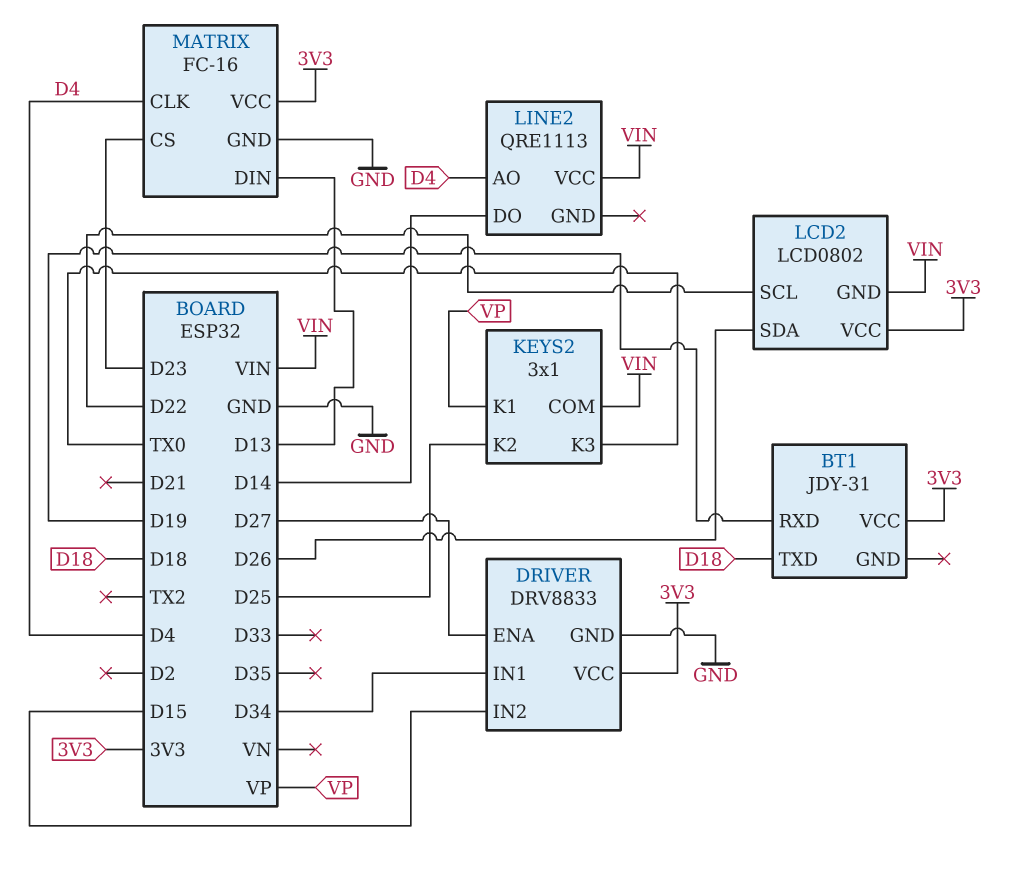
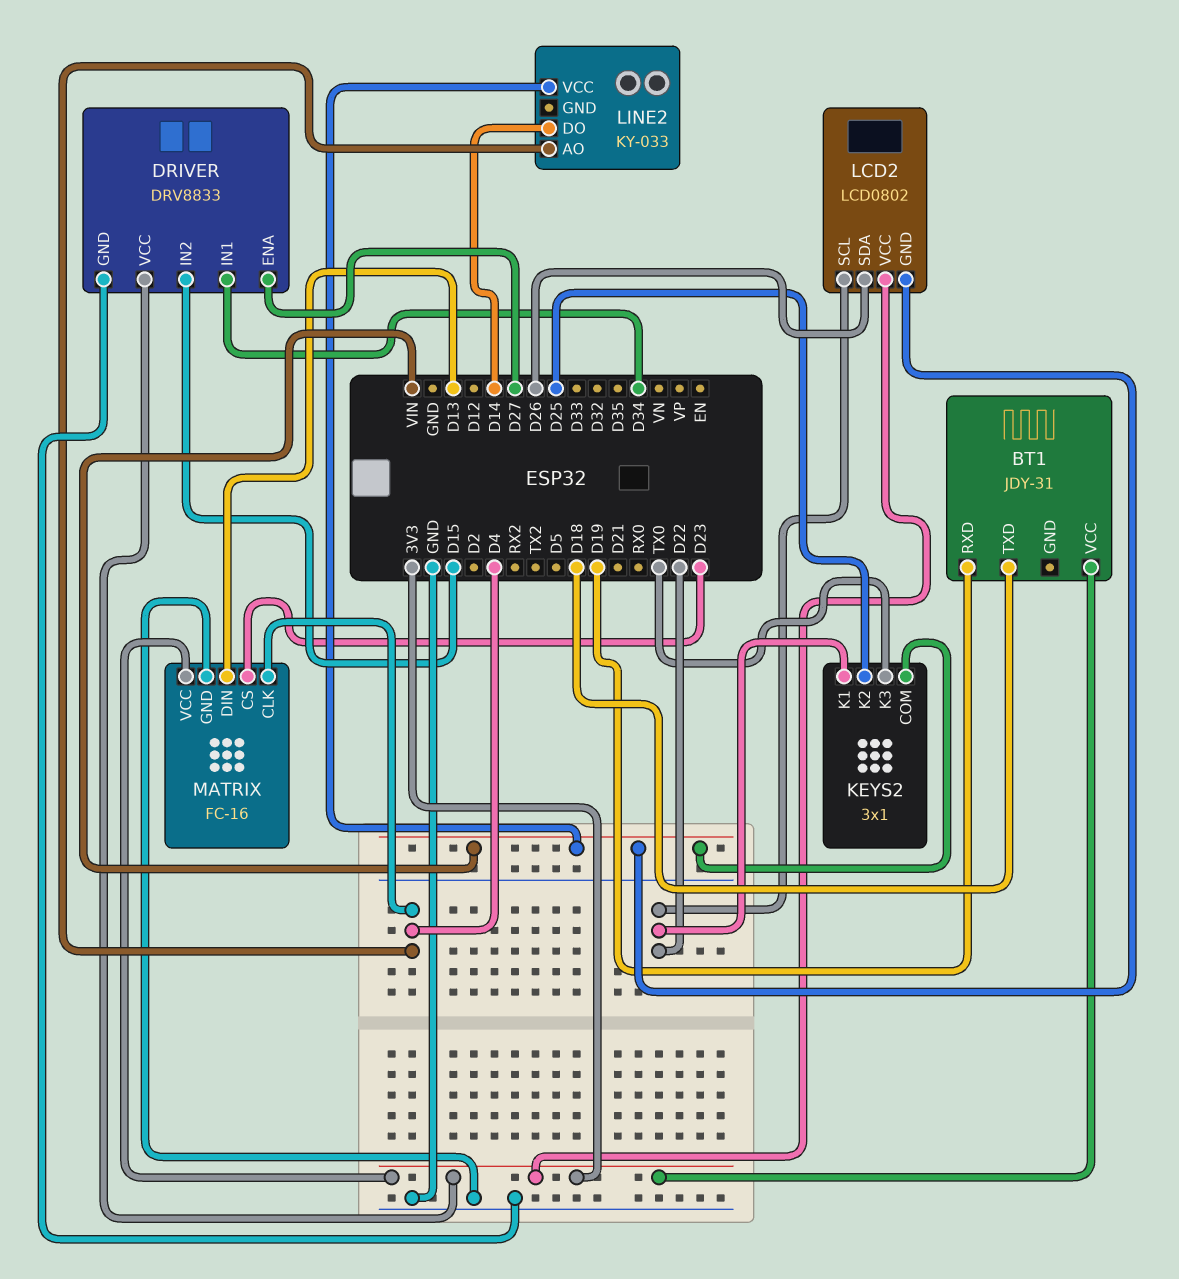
KEYS2 pin K1: VP -> D22
LINE2: QRE1113 -> KY-033

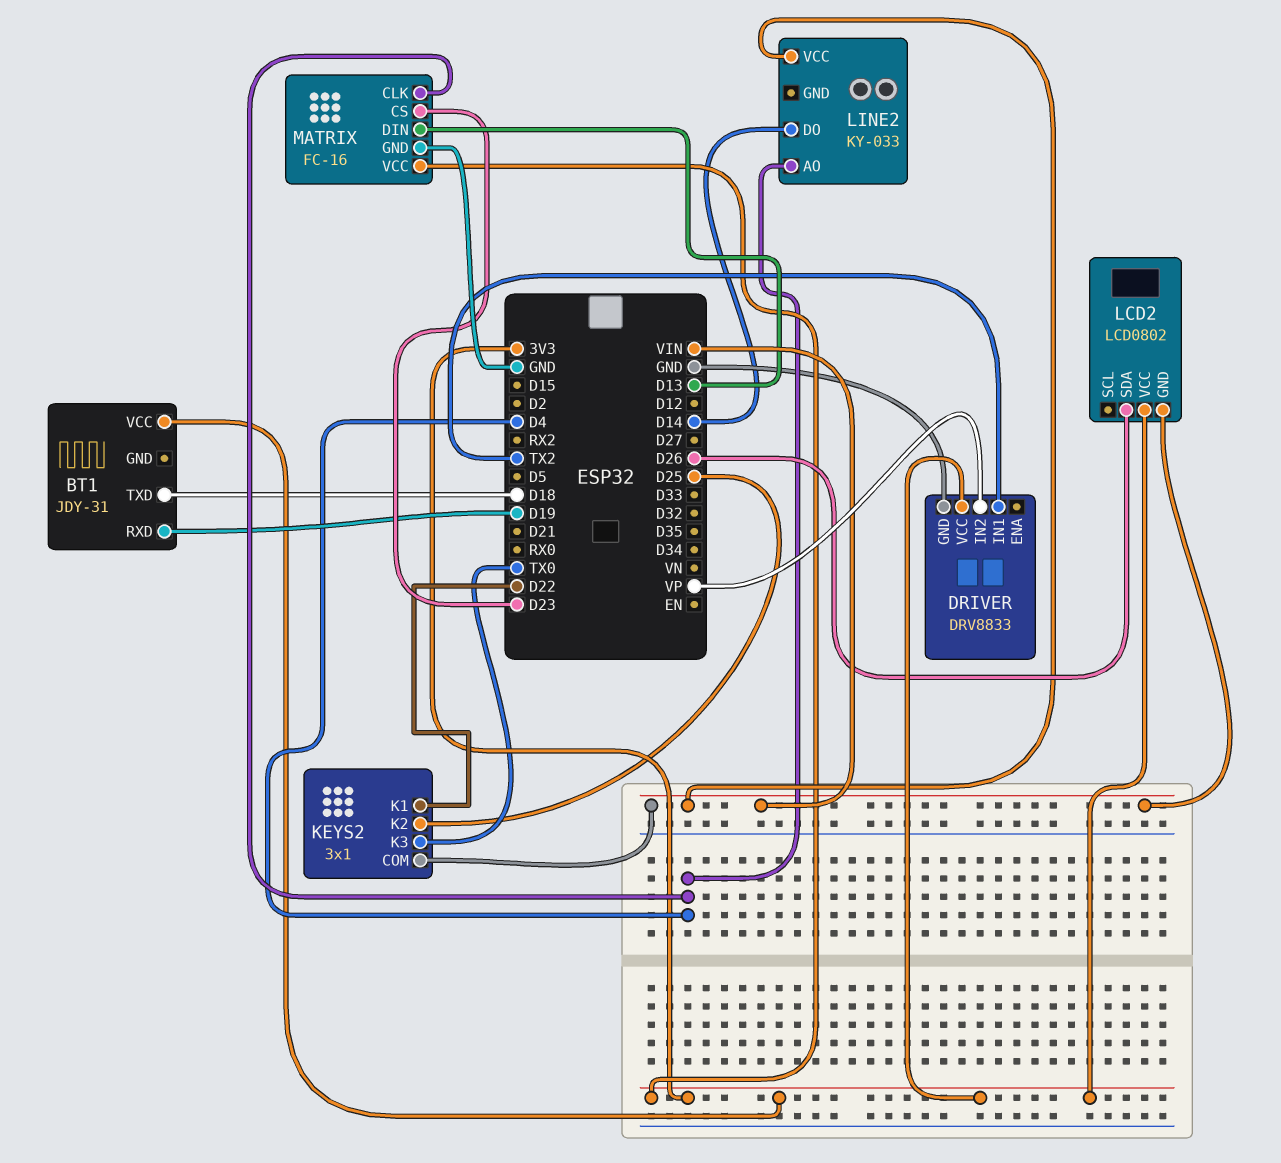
DRIVER pin ENA: D27 -> none
DRIVER pin IN1: D34 -> TX2
DRIVER pin IN2: D15 -> VP
LCD2 pin SCL: D22 -> none

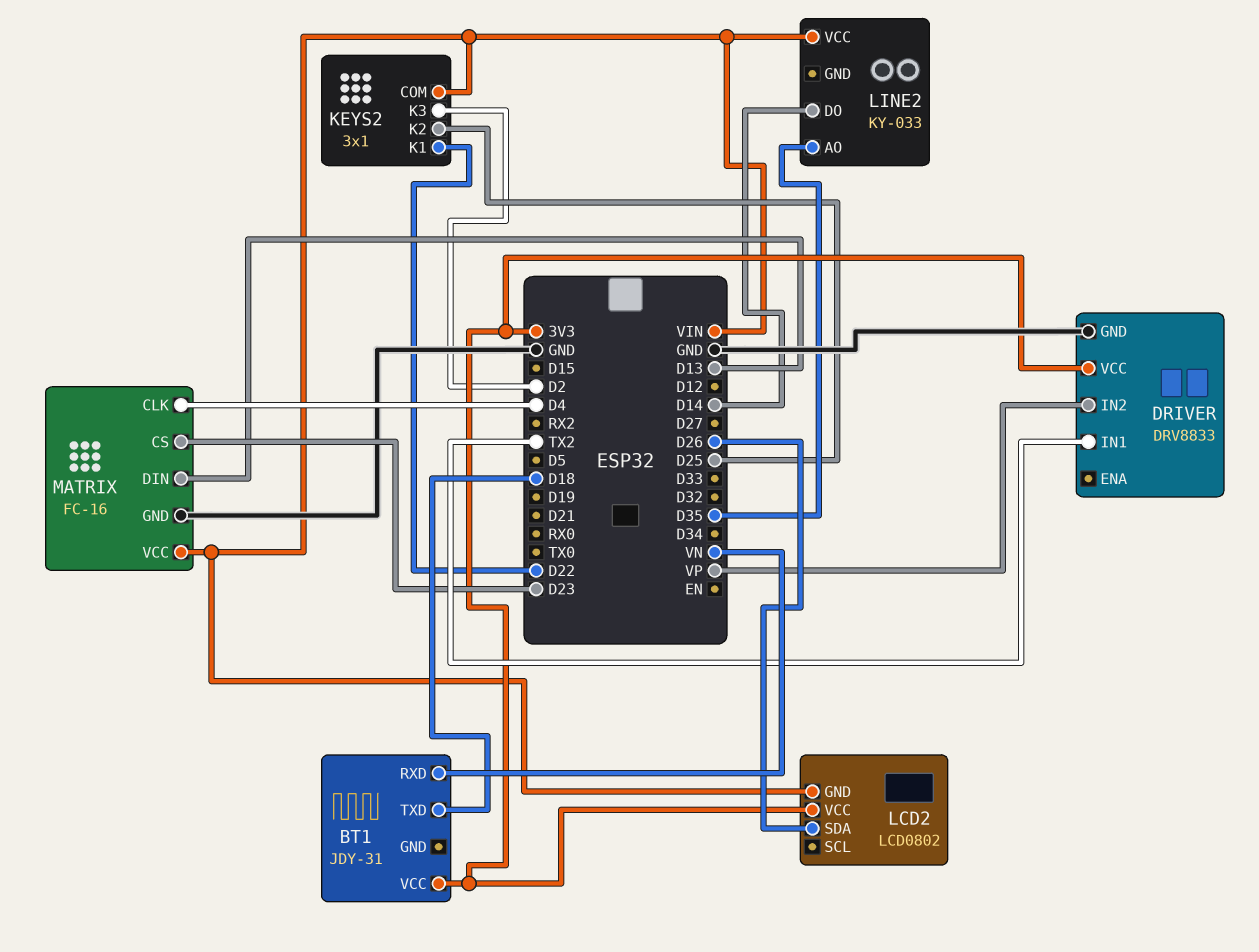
BT1 pin RXD: D19 -> VN
KEYS2 pin K3: TX0 -> D2
LINE2 pin AO: D4 -> D35
MATRIX pin VCC: 3V3 -> VIN

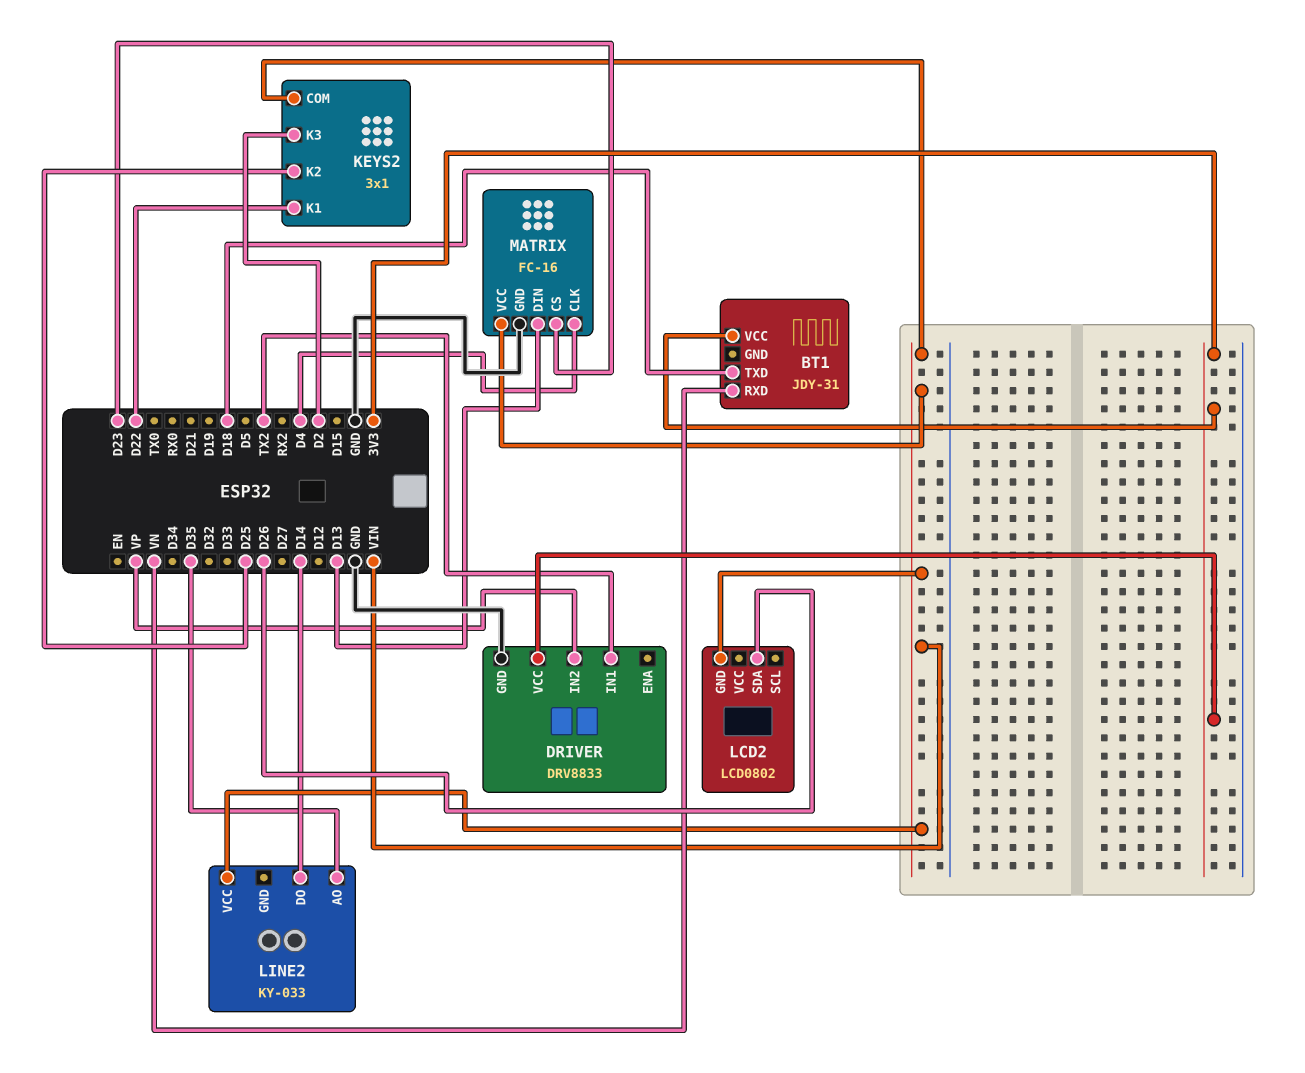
LCD2 pin VCC: 3V3 -> none

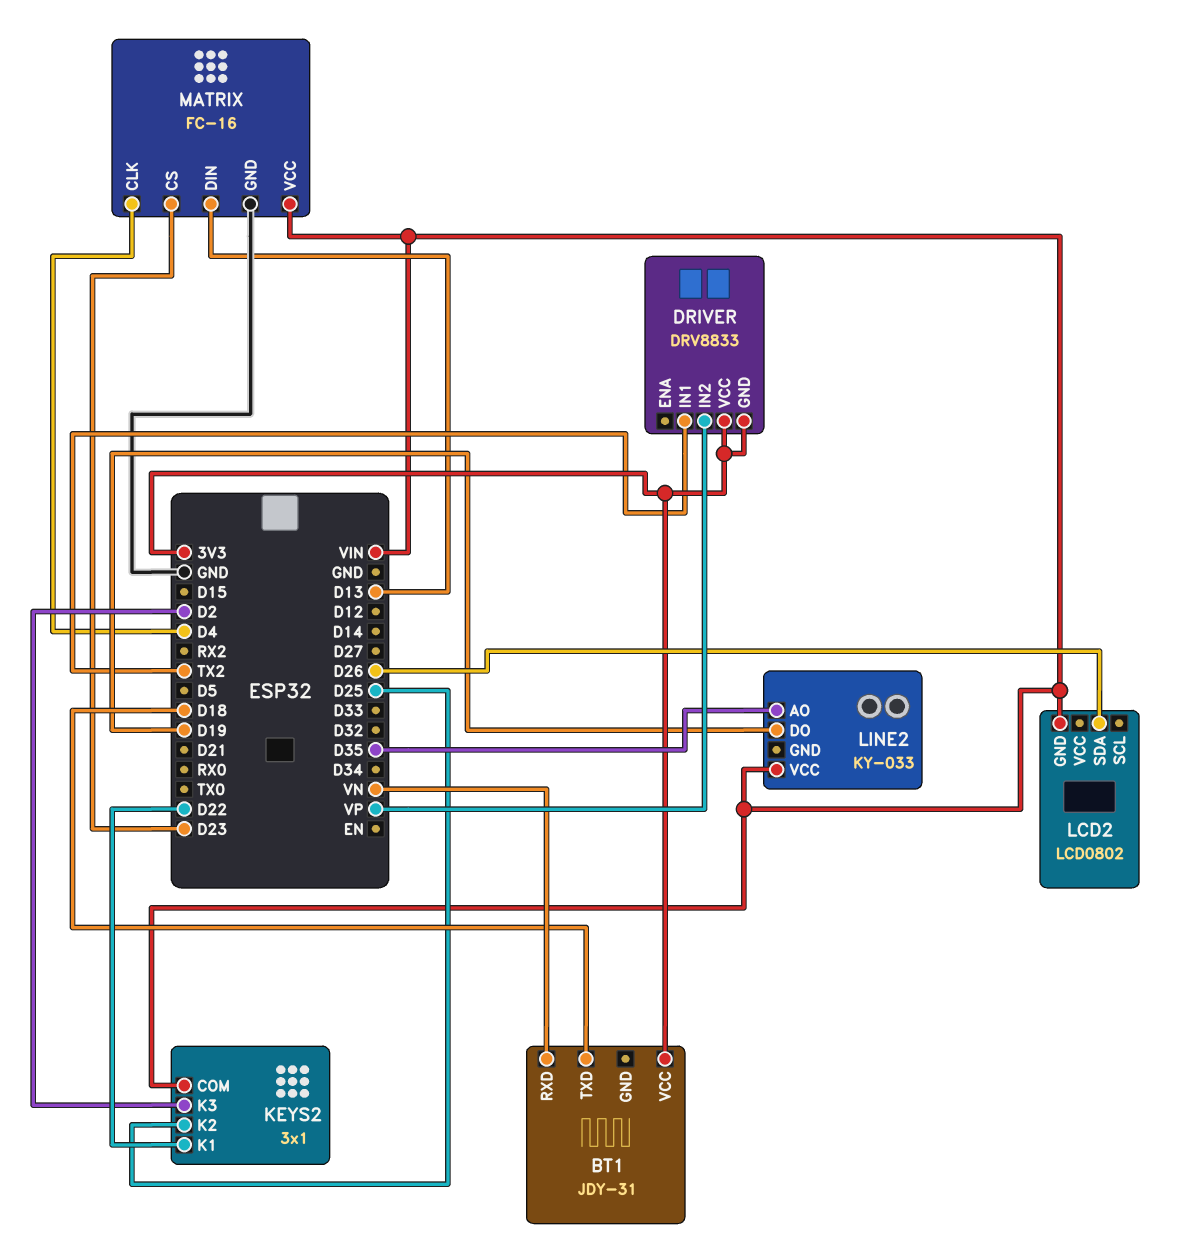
DRIVER pin GND: GND -> 3V3
LINE2 pin DO: D14 -> D19

